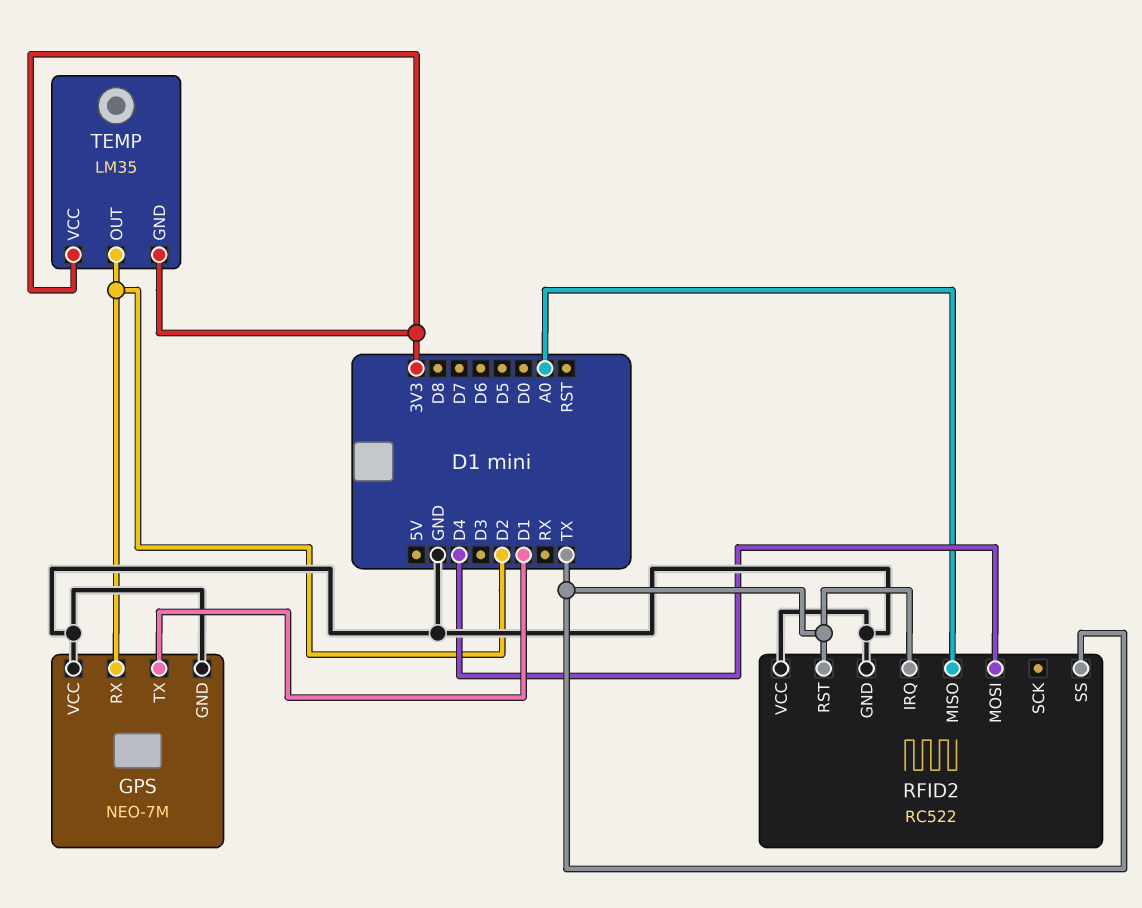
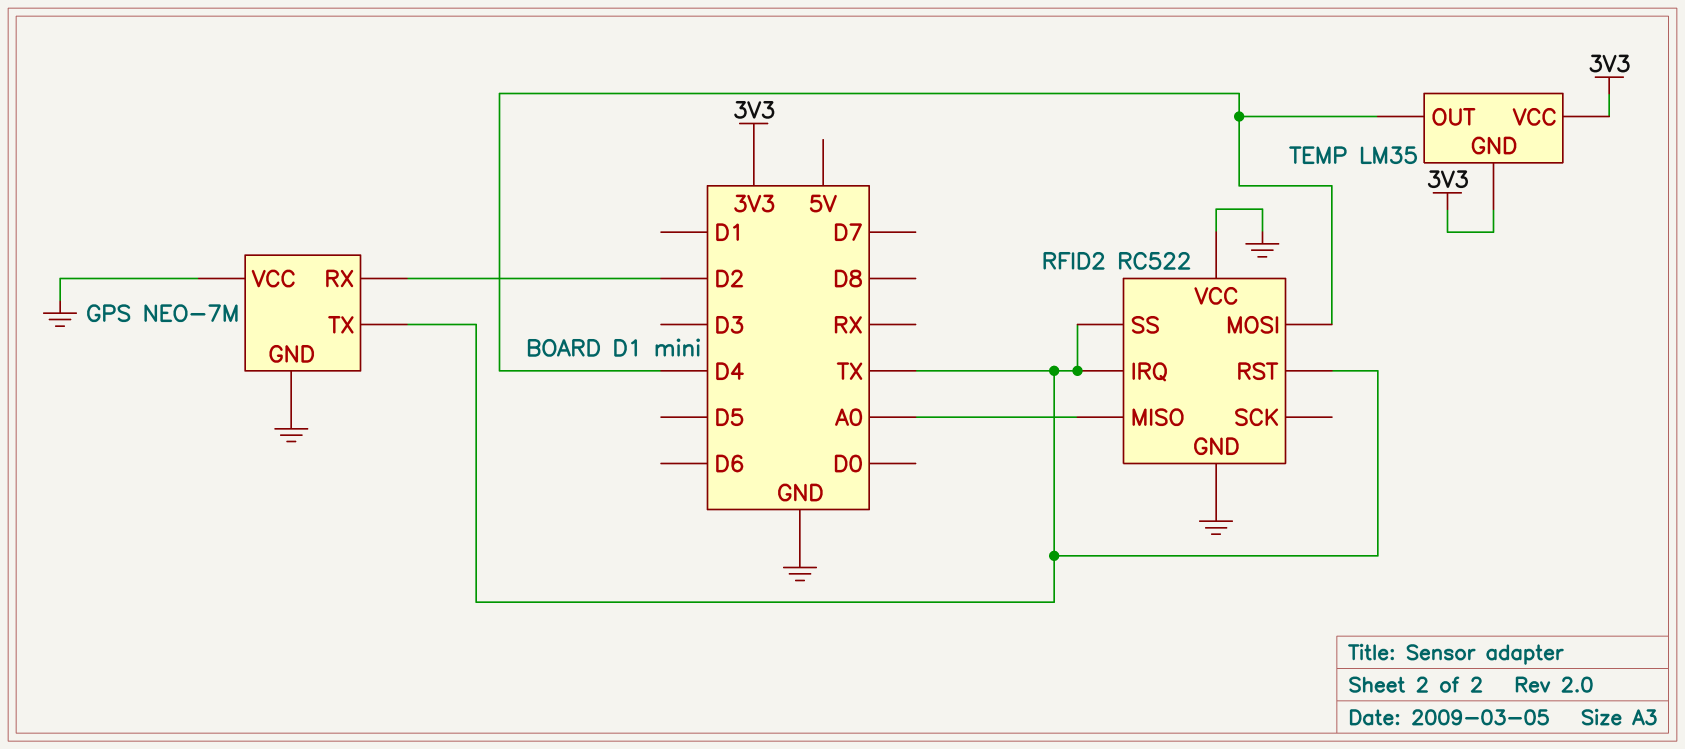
GPS pin TX: D1 -> TX
TEMP pin OUT: D2 -> D4

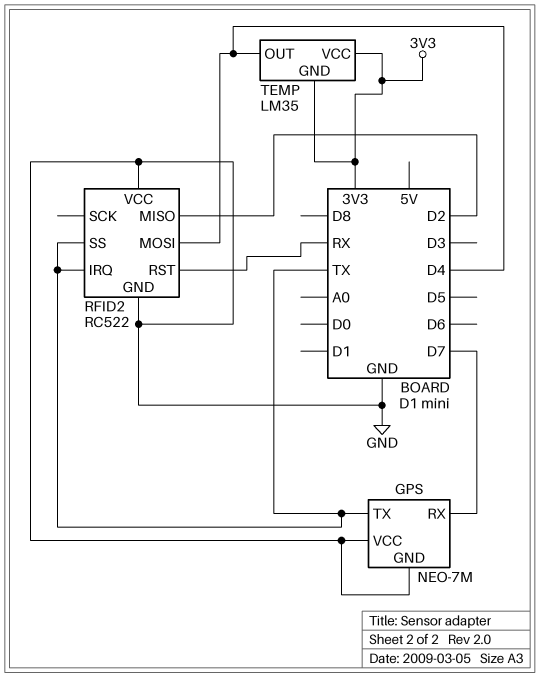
GPS pin RX: D2 -> D7
RFID2 pin MISO: A0 -> D2
RFID2 pin RST: TX -> RX

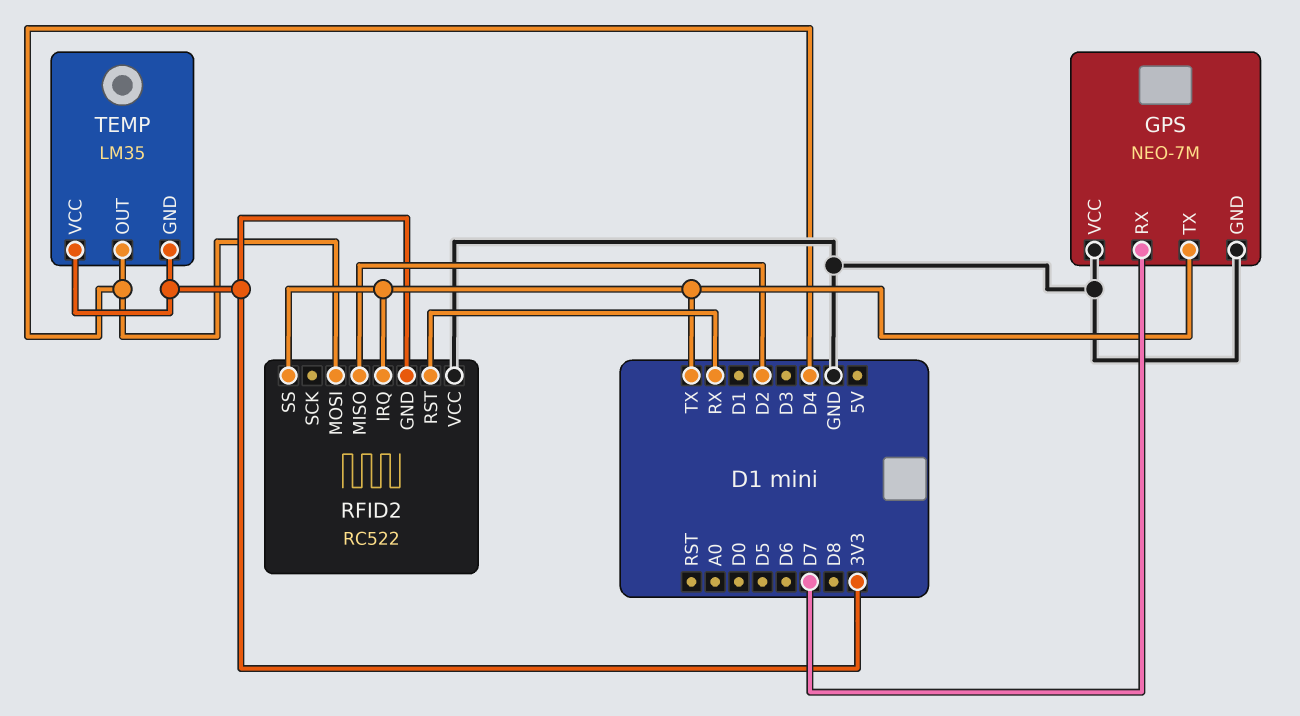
RFID2 pin GND: GND -> 3V3

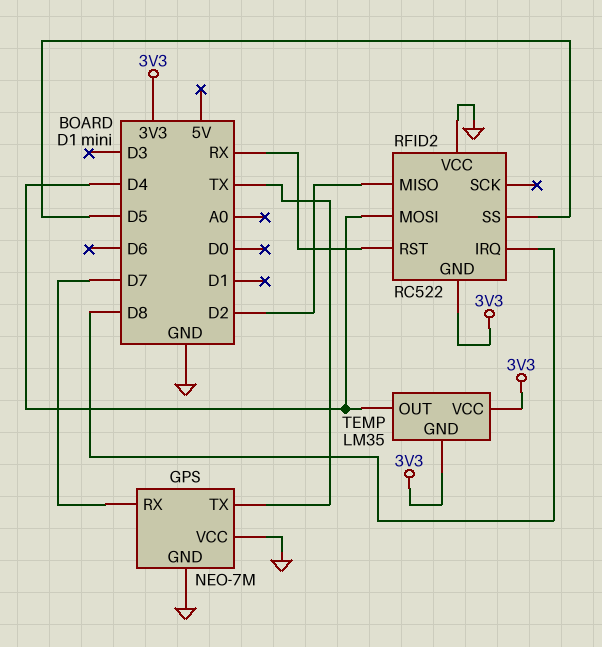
RFID2 pin IRQ: TX -> D8
RFID2 pin SS: TX -> D5

